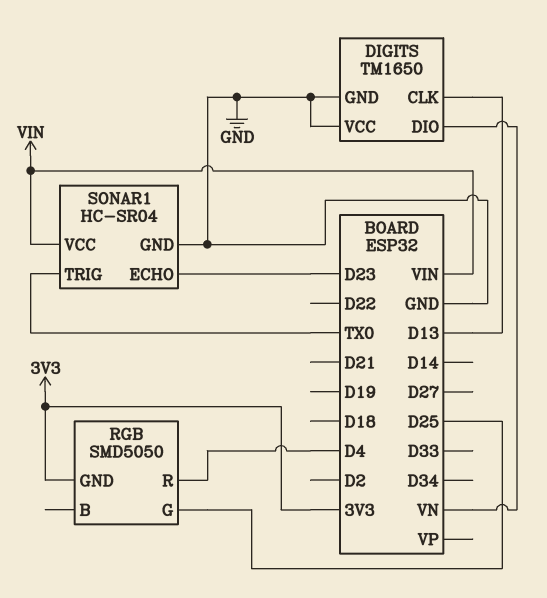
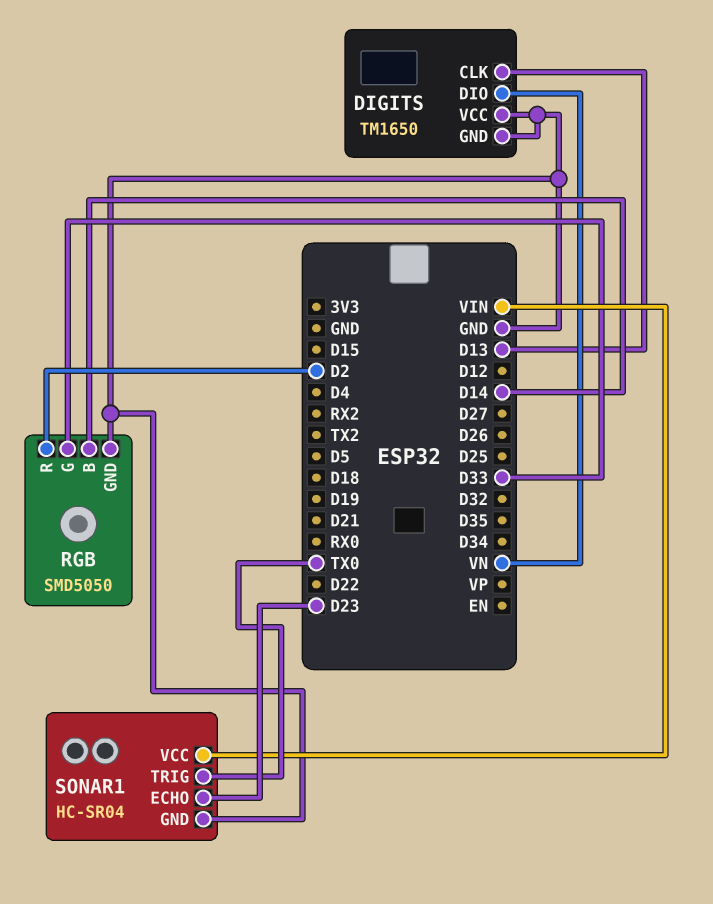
RGB pin B: none -> D14
RGB pin G: D25 -> D33
RGB pin GND: 3V3 -> GND
RGB pin R: D4 -> D2

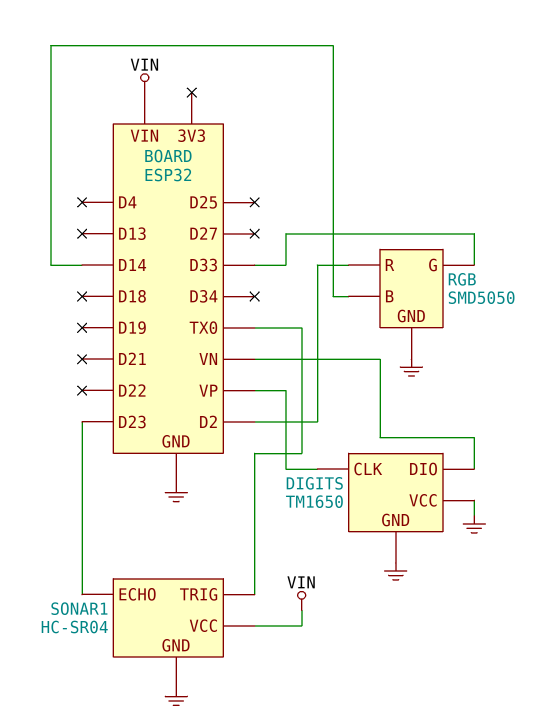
DIGITS pin CLK: D13 -> VP

